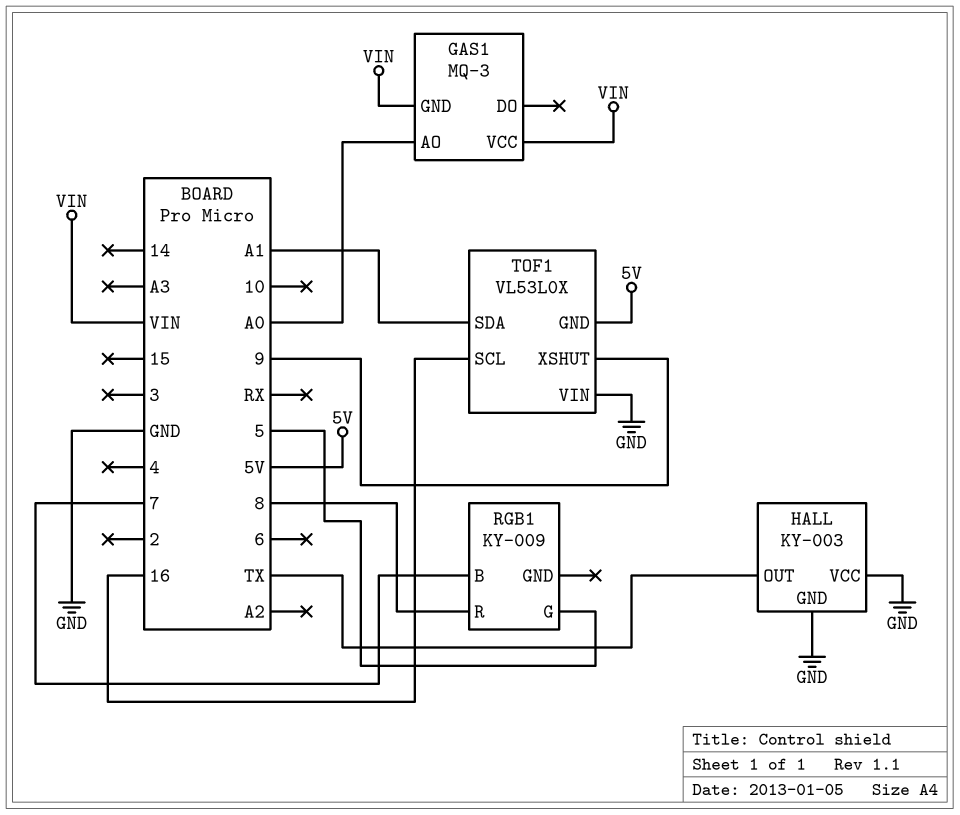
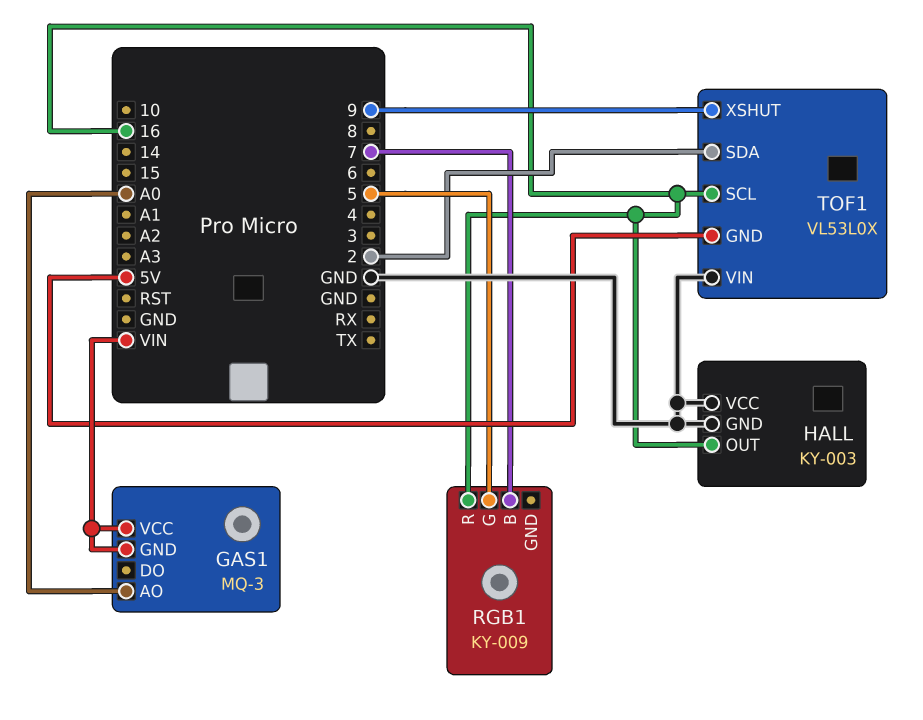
HALL pin OUT: TX -> 16
RGB1 pin R: 8 -> 16
TOF1 pin SDA: A1 -> 2

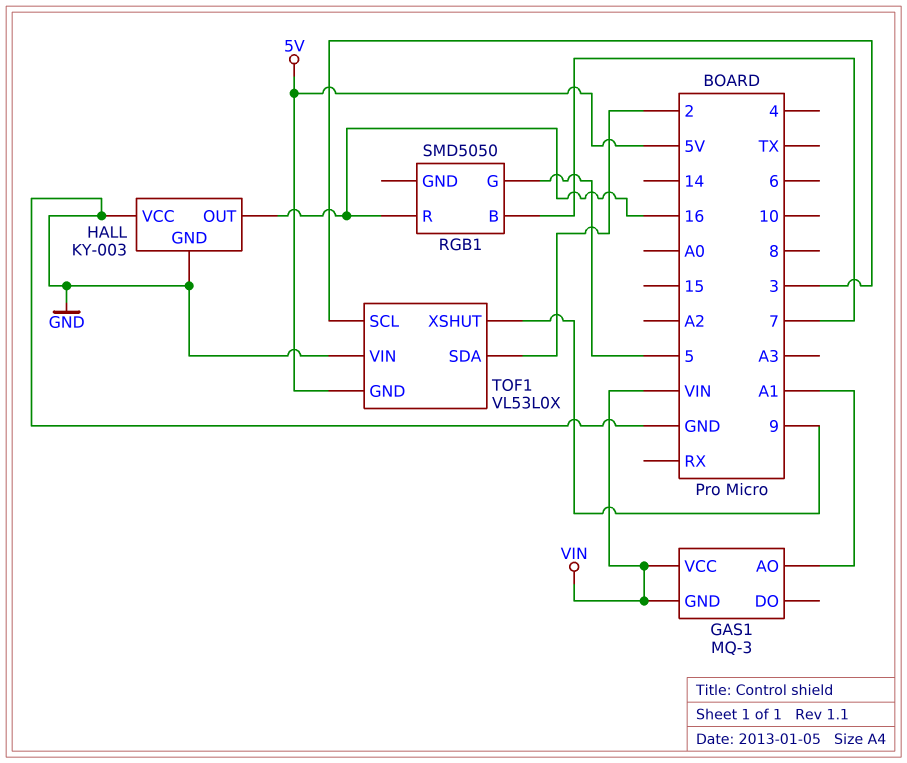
GAS1 pin AO: A0 -> A1
RGB1: KY-009 -> SMD5050
TOF1 pin SCL: 16 -> 3

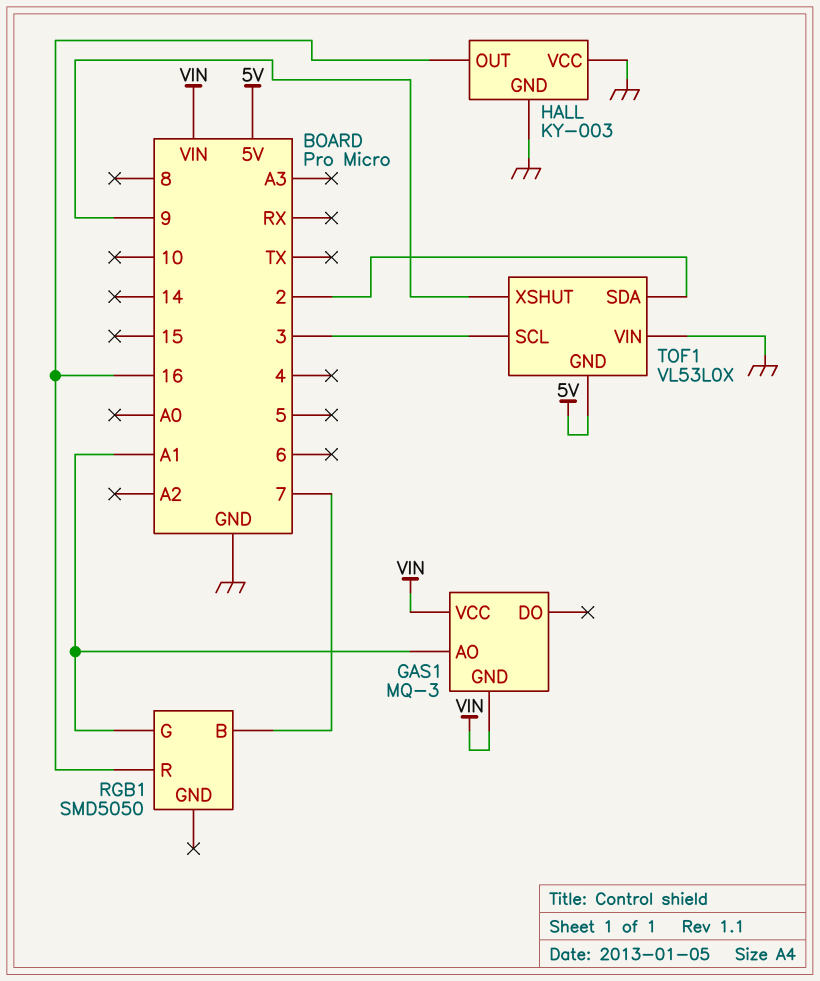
RGB1 pin G: 5 -> A1

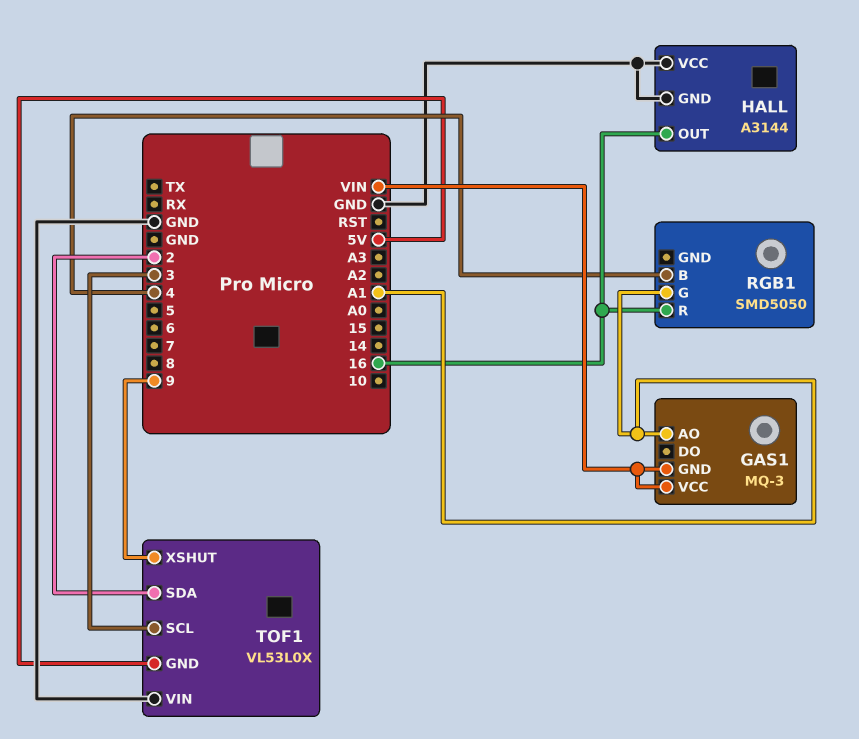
HALL: KY-003 -> A3144
RGB1 pin B: 7 -> 4

